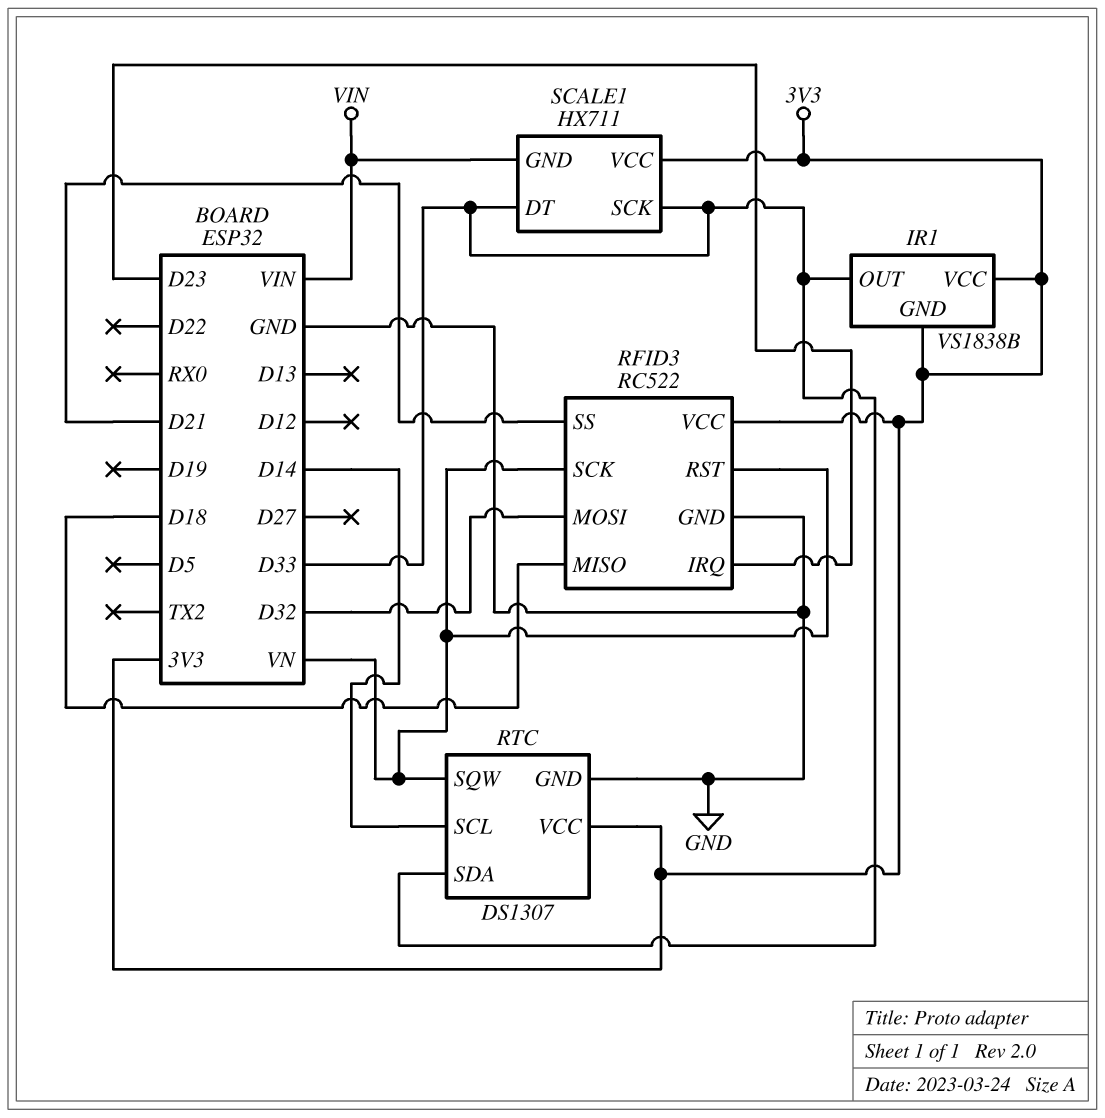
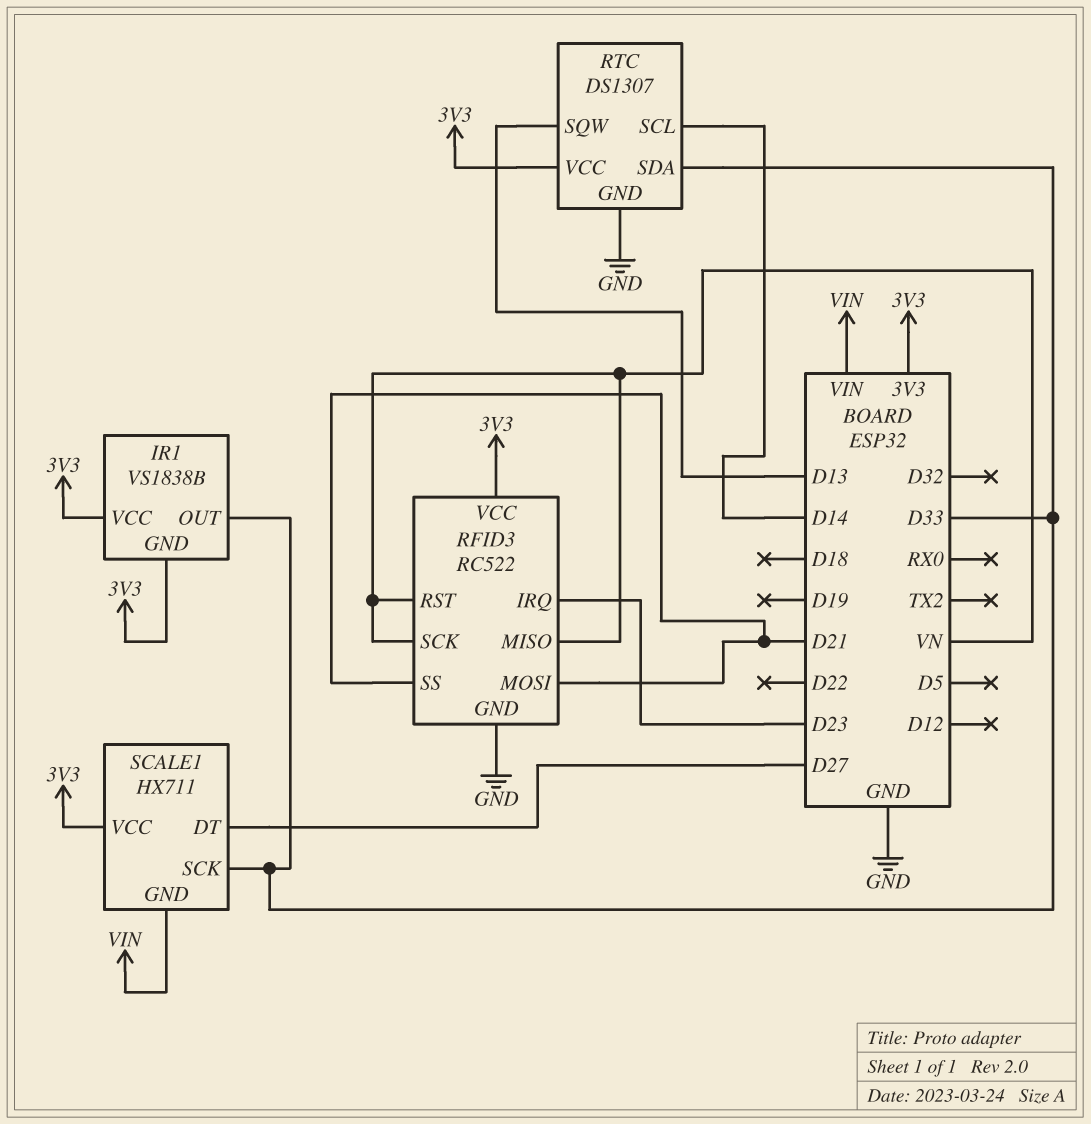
RFID3 pin MISO: D18 -> VN
RFID3 pin MOSI: D32 -> D21
RTC pin SQW: VN -> D13
SCALE1 pin DT: D33 -> D27

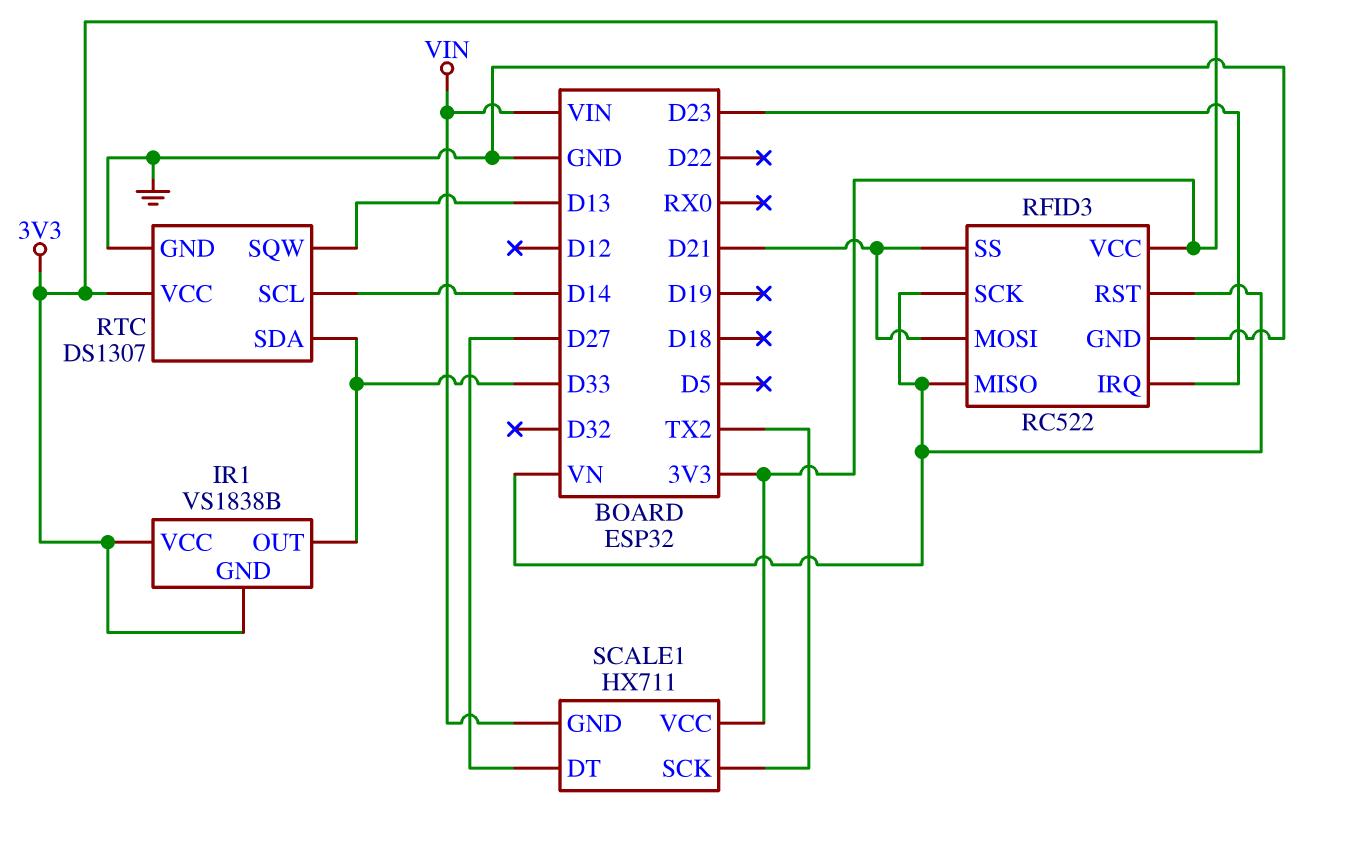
SCALE1 pin SCK: D33 -> TX2

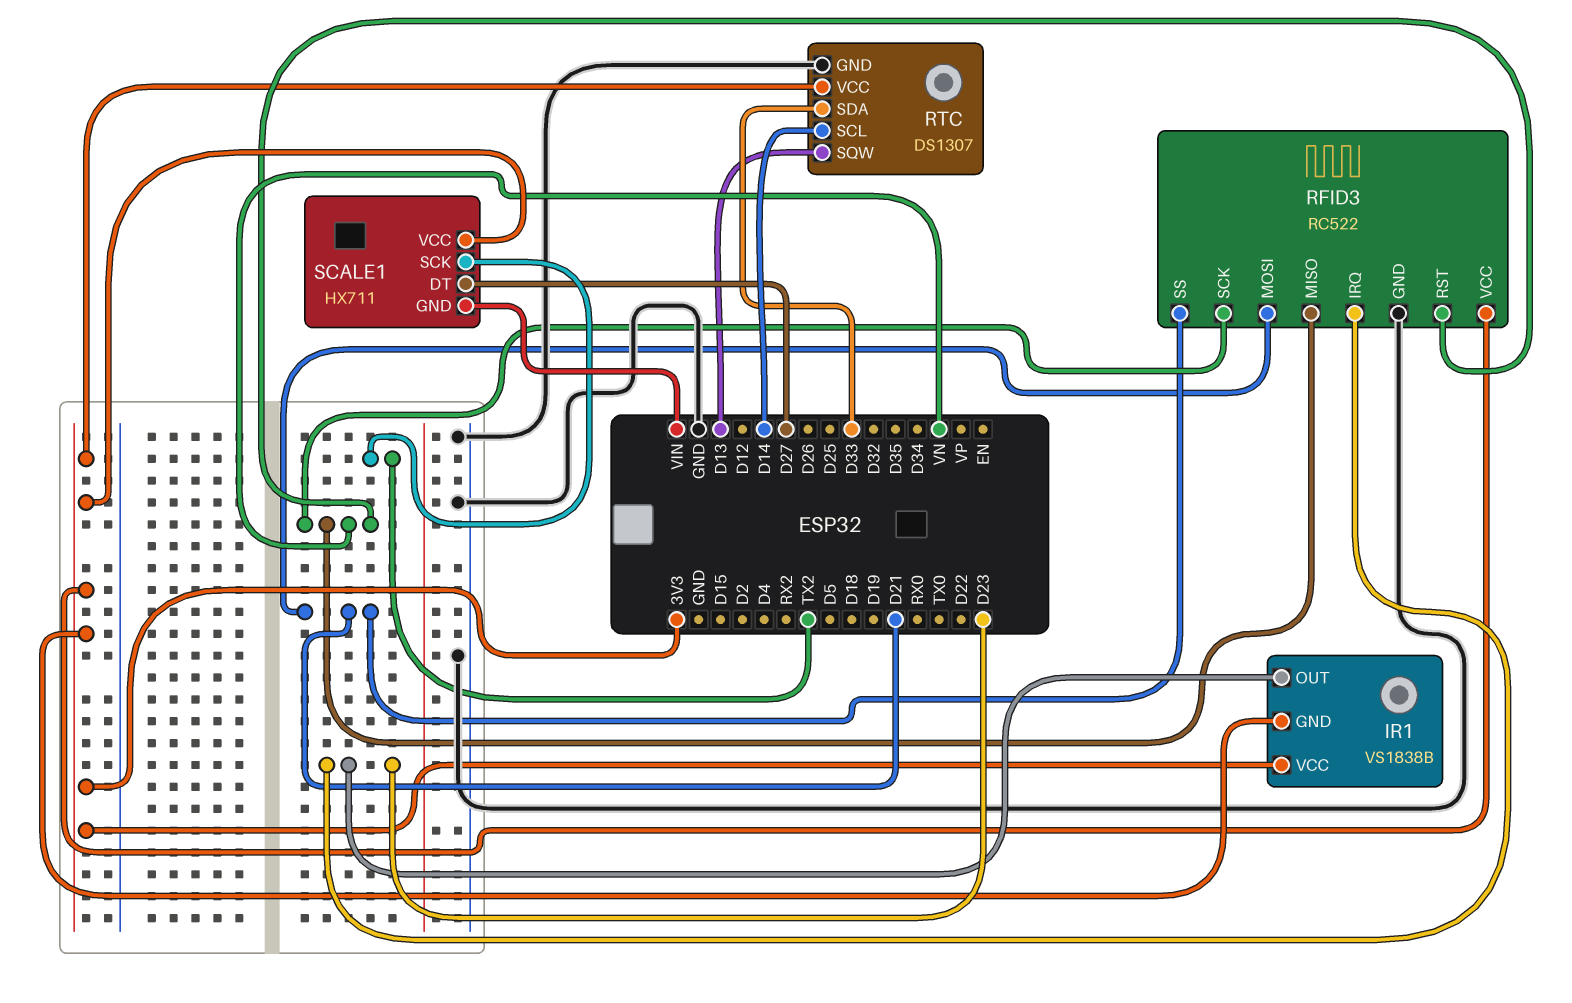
IR1 pin OUT: D33 -> D23

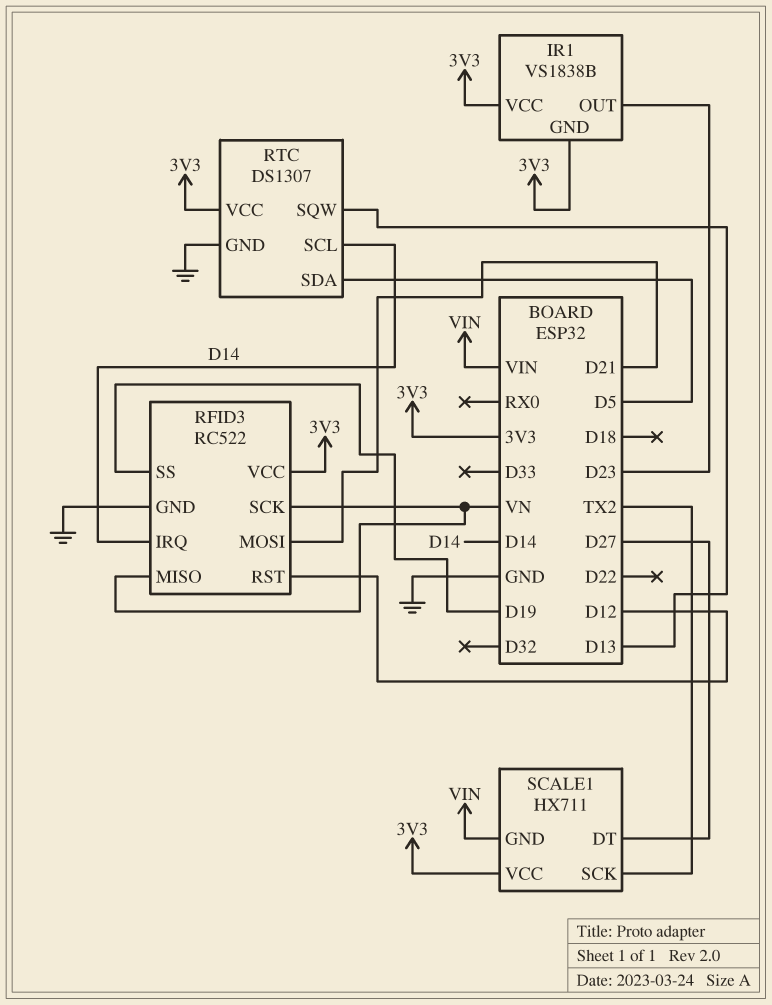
RFID3 pin IRQ: D23 -> D14
RFID3 pin RST: VN -> D12
RFID3 pin SS: D21 -> D19
RTC pin SDA: D33 -> D5

